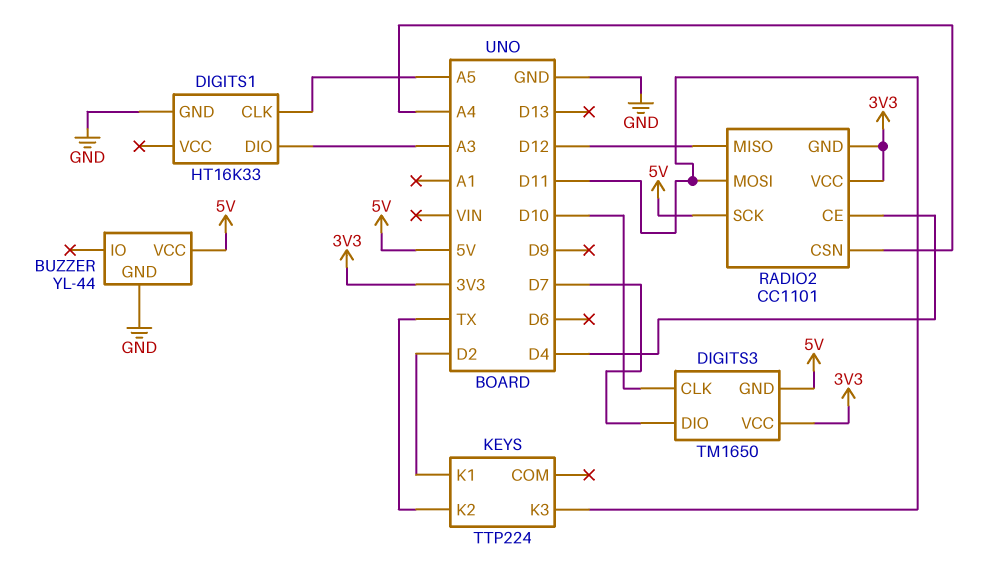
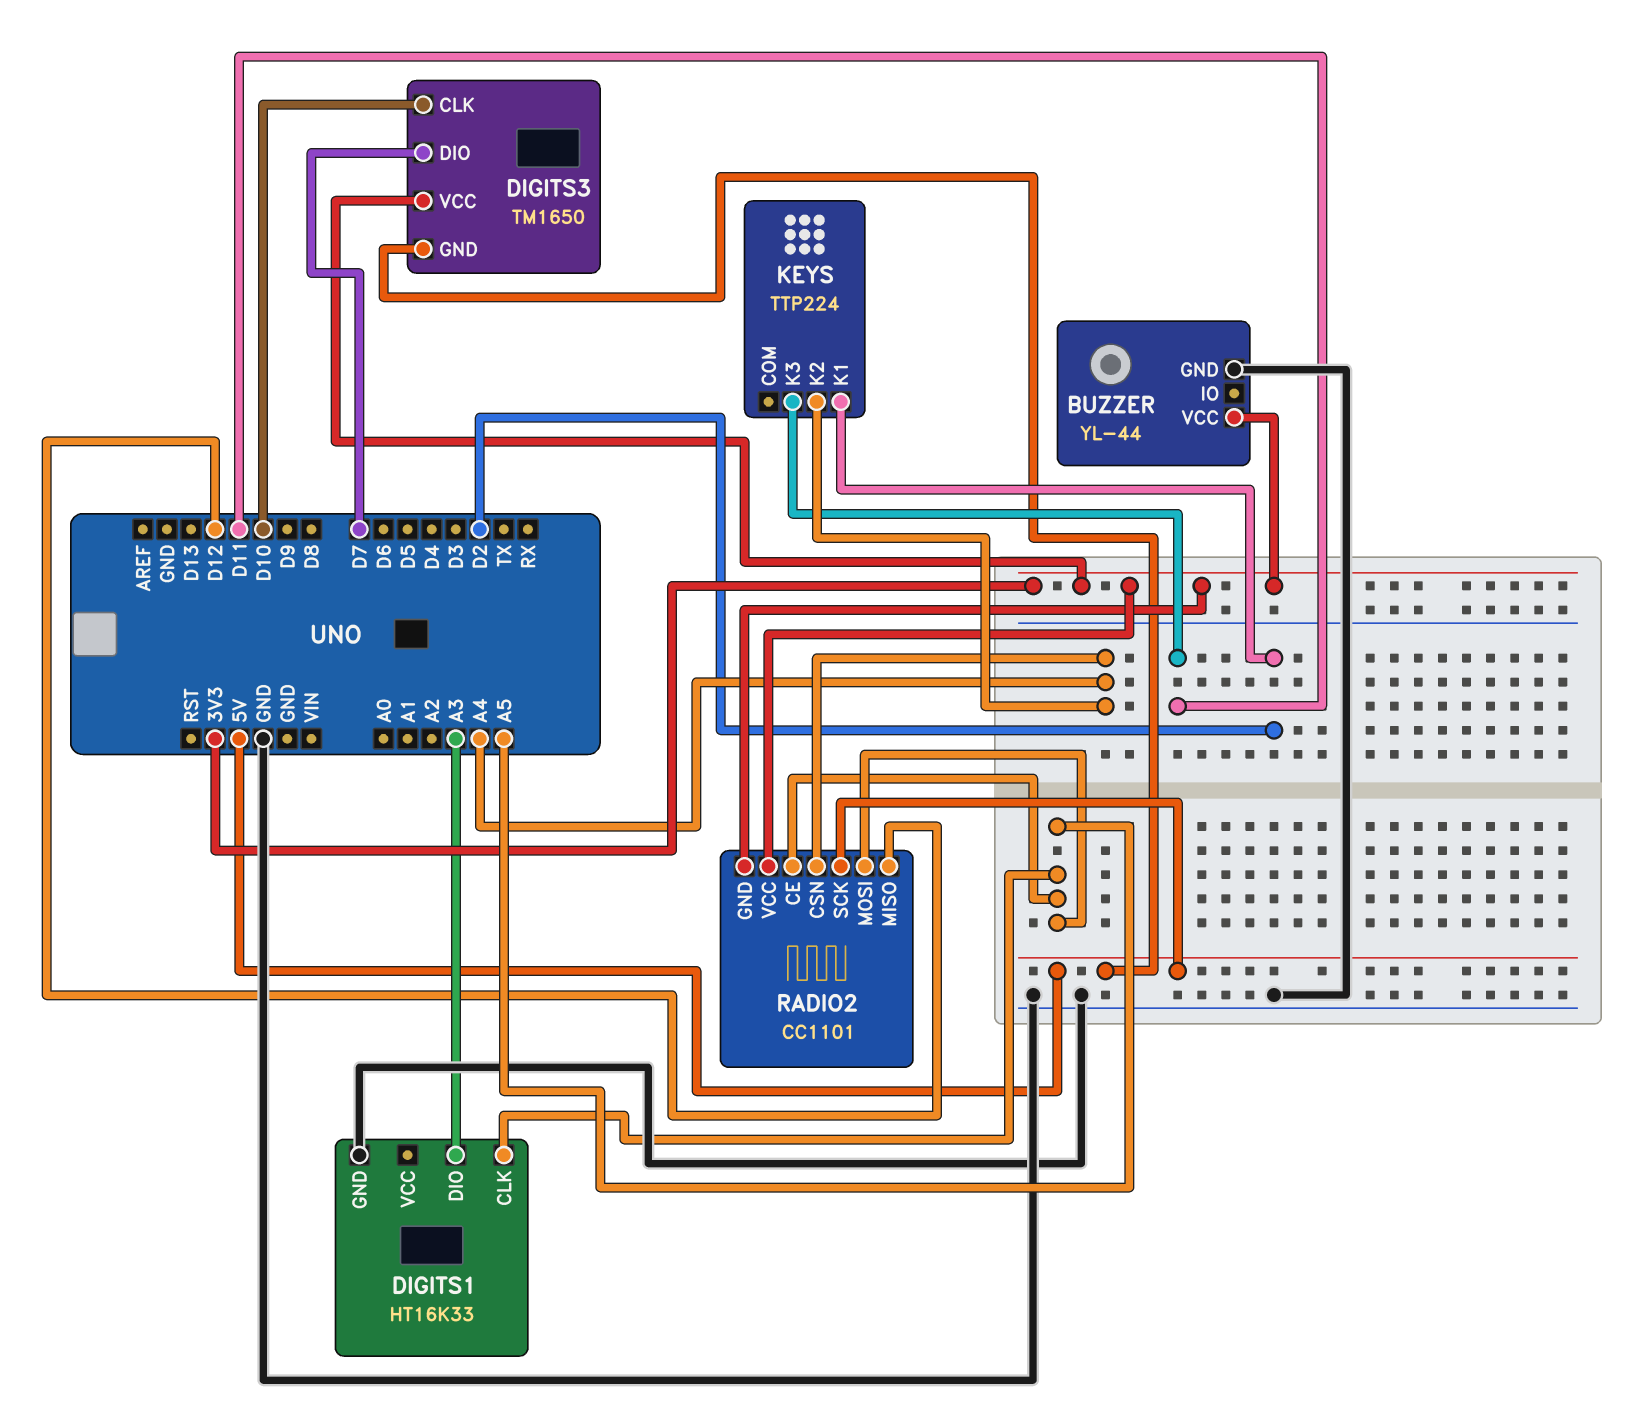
BUZZER pin VCC: 5V -> 3V3
KEYS pin K2: TX -> A4
RADIO2 pin CE: D4 -> A5
RADIO2 pin MOSI: D11 -> A5

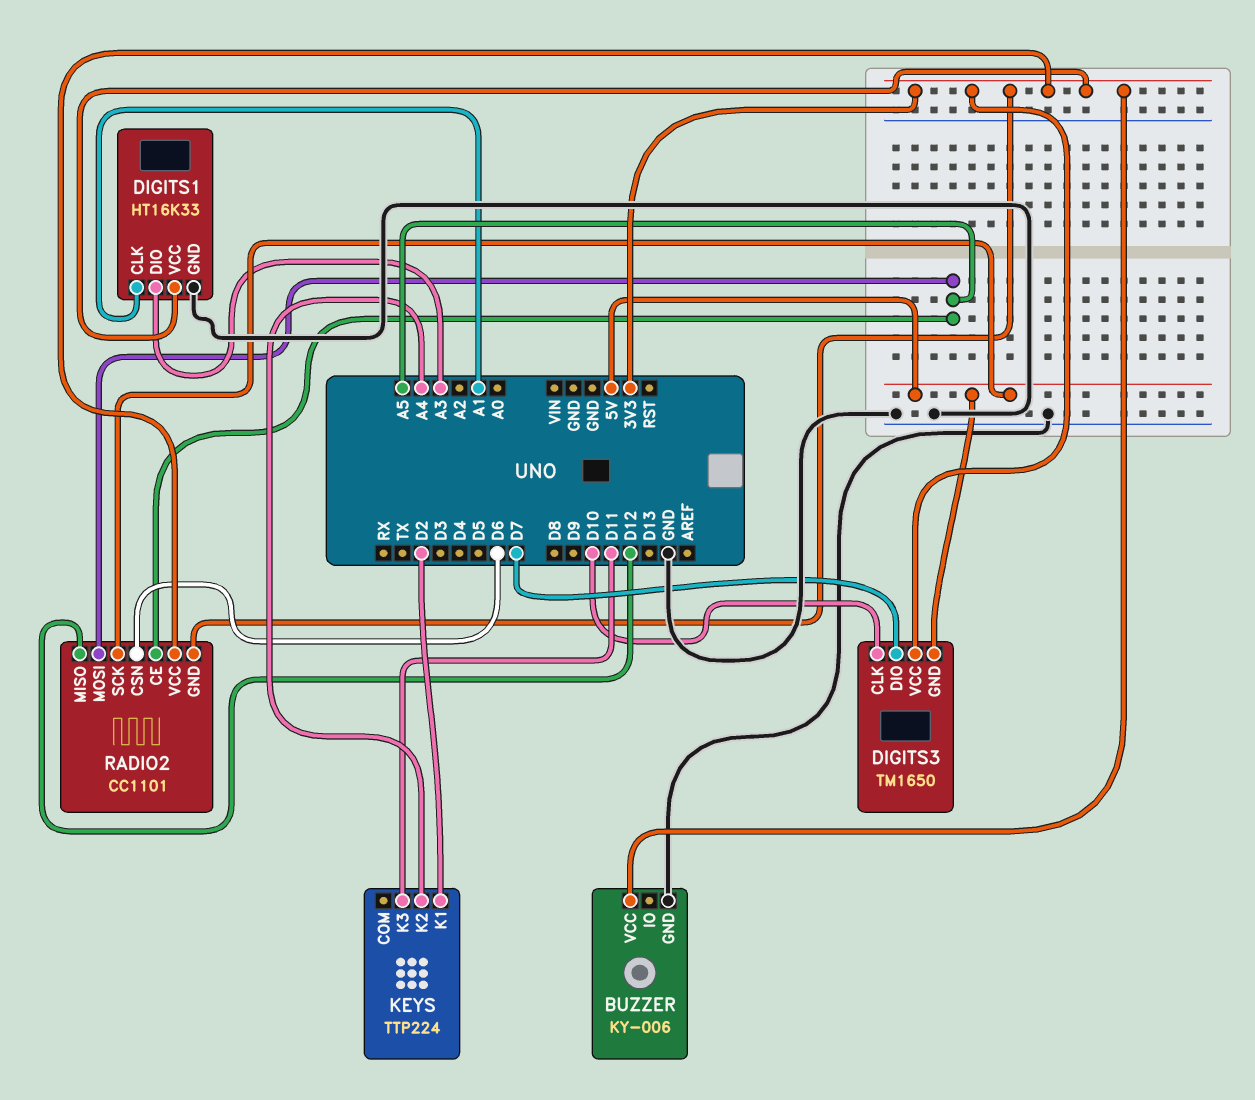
BUZZER: YL-44 -> KY-006
DIGITS1 pin CLK: A5 -> A1
DIGITS1 pin VCC: none -> 3V3
RADIO2 pin CSN: A4 -> D6

